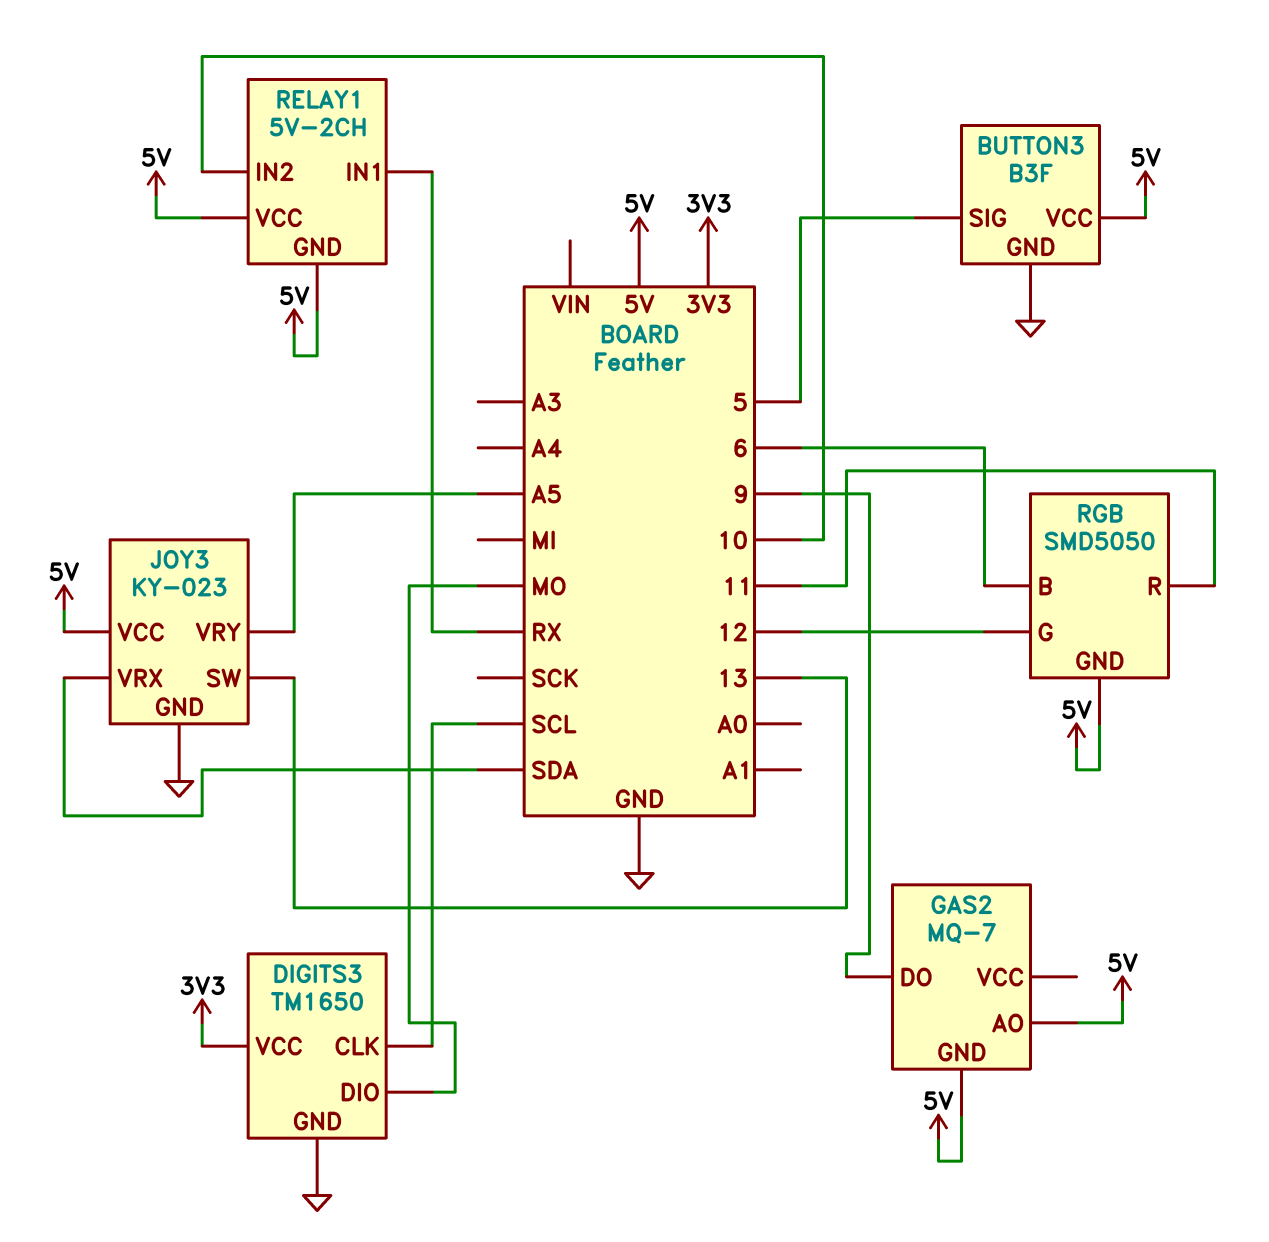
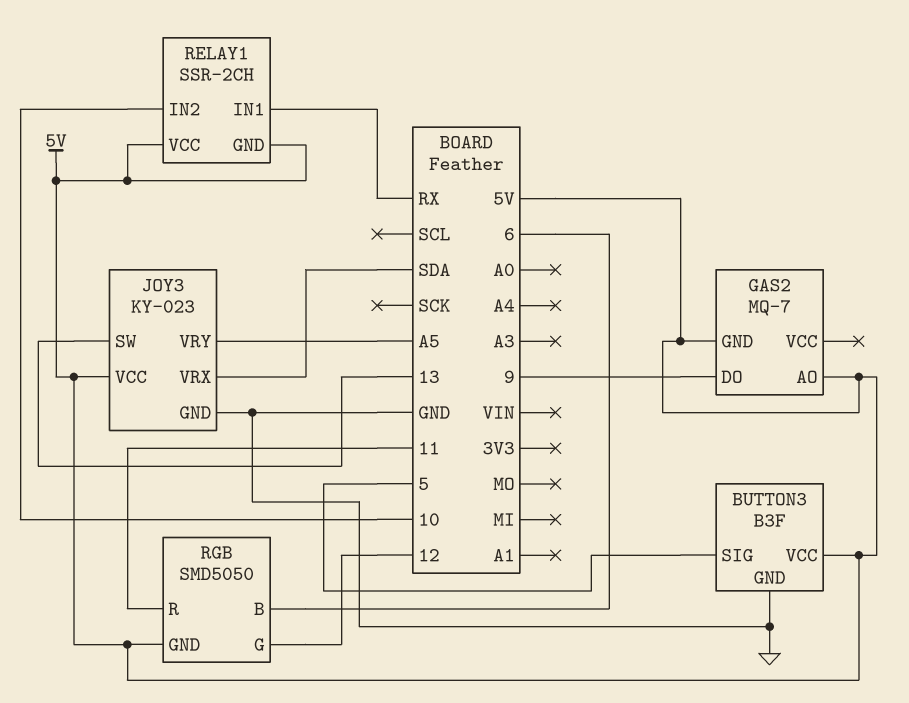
DIGITS3: TM1650 -> none
DIGITS3 pin CLK: SCL -> none
DIGITS3 pin DIO: MO -> none
DIGITS3 pin GND: GND -> none
DIGITS3 pin VCC: 3V3 -> none
RELAY1: 5V-2CH -> SSR-2CH

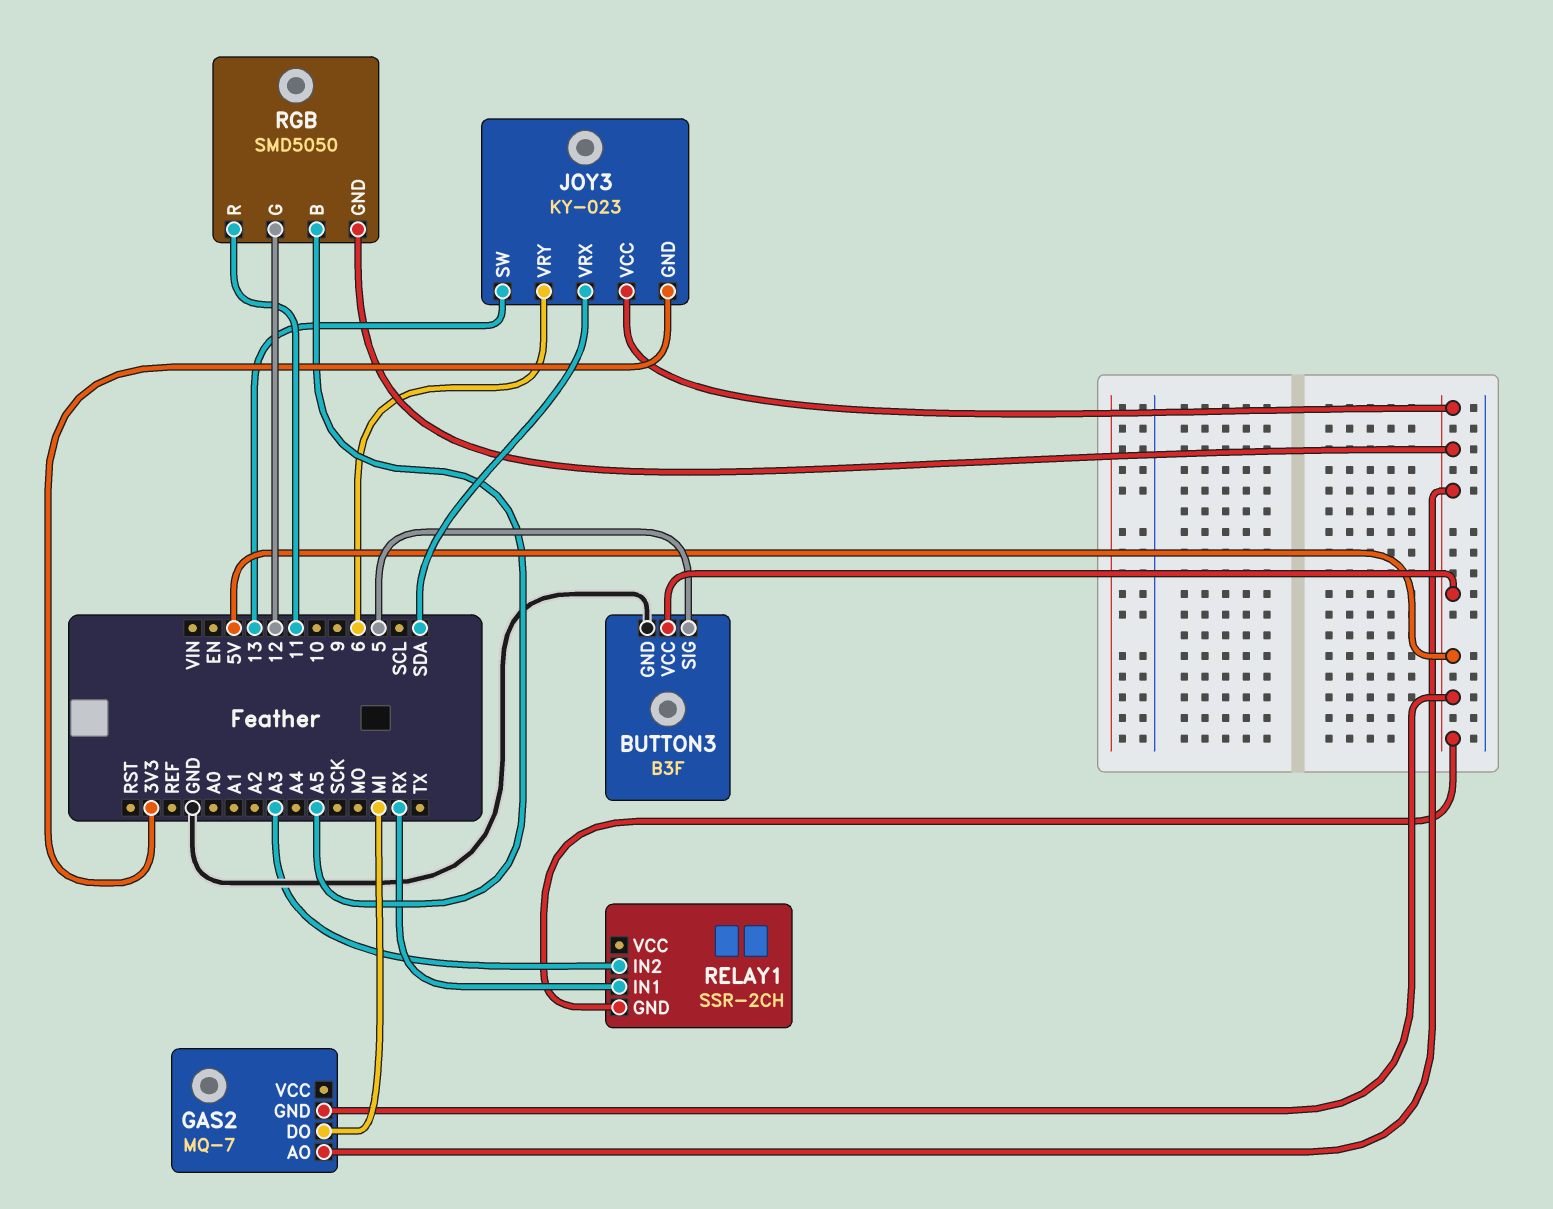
GAS2 pin DO: 9 -> MI
JOY3 pin GND: GND -> 3V3
JOY3 pin VRY: A5 -> 6
RELAY1 pin IN2: 10 -> A3
RELAY1 pin VCC: 5V -> none
RGB pin B: 6 -> A5

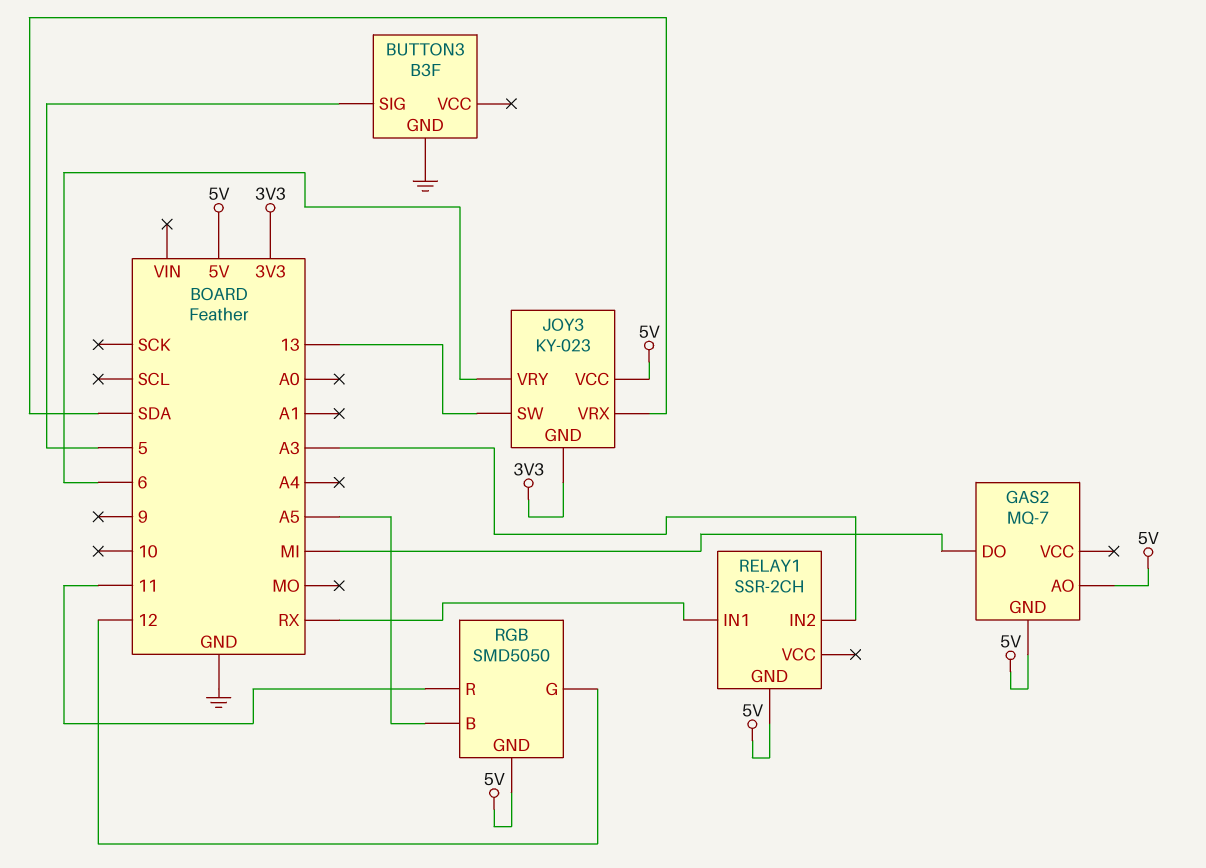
BUTTON3 pin VCC: 5V -> none

